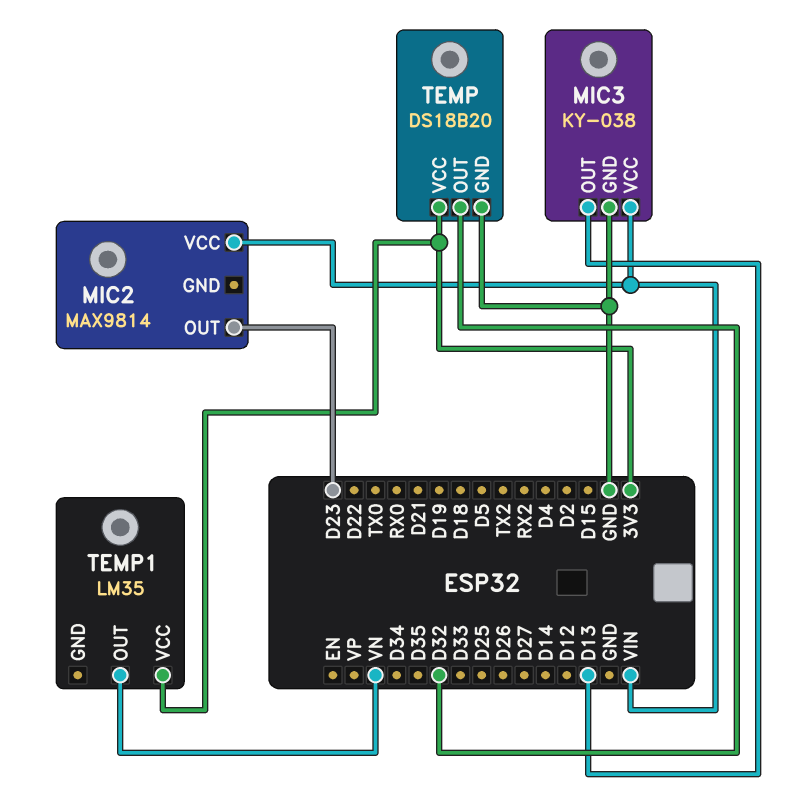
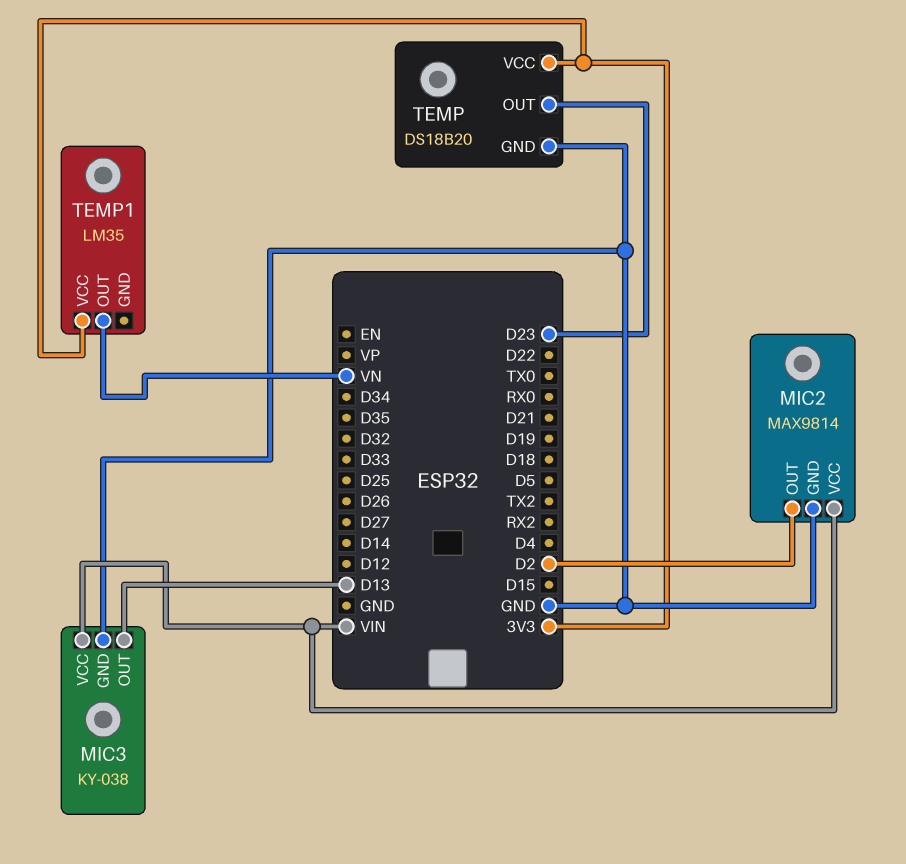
MIC2 pin GND: none -> GND
MIC2 pin OUT: D23 -> D2
TEMP pin OUT: D32 -> D23

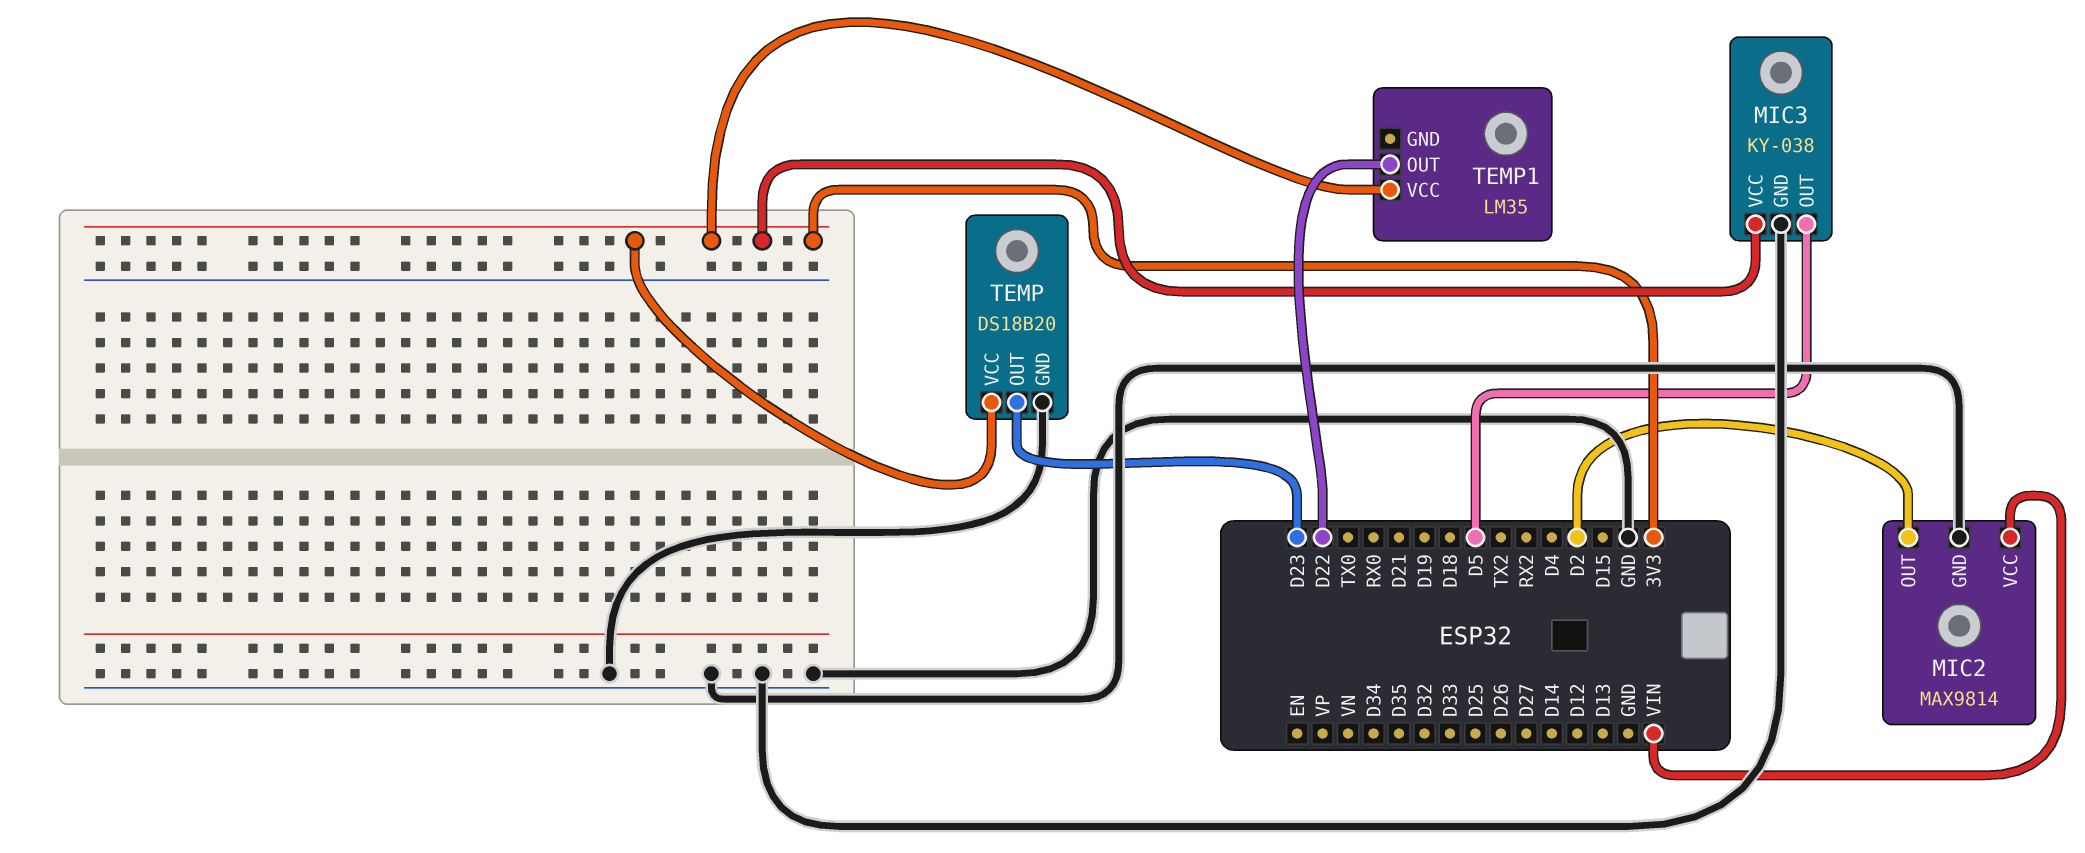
MIC3 pin OUT: D13 -> D5
MIC3 pin VCC: VIN -> 3V3
TEMP1 pin OUT: VN -> D22

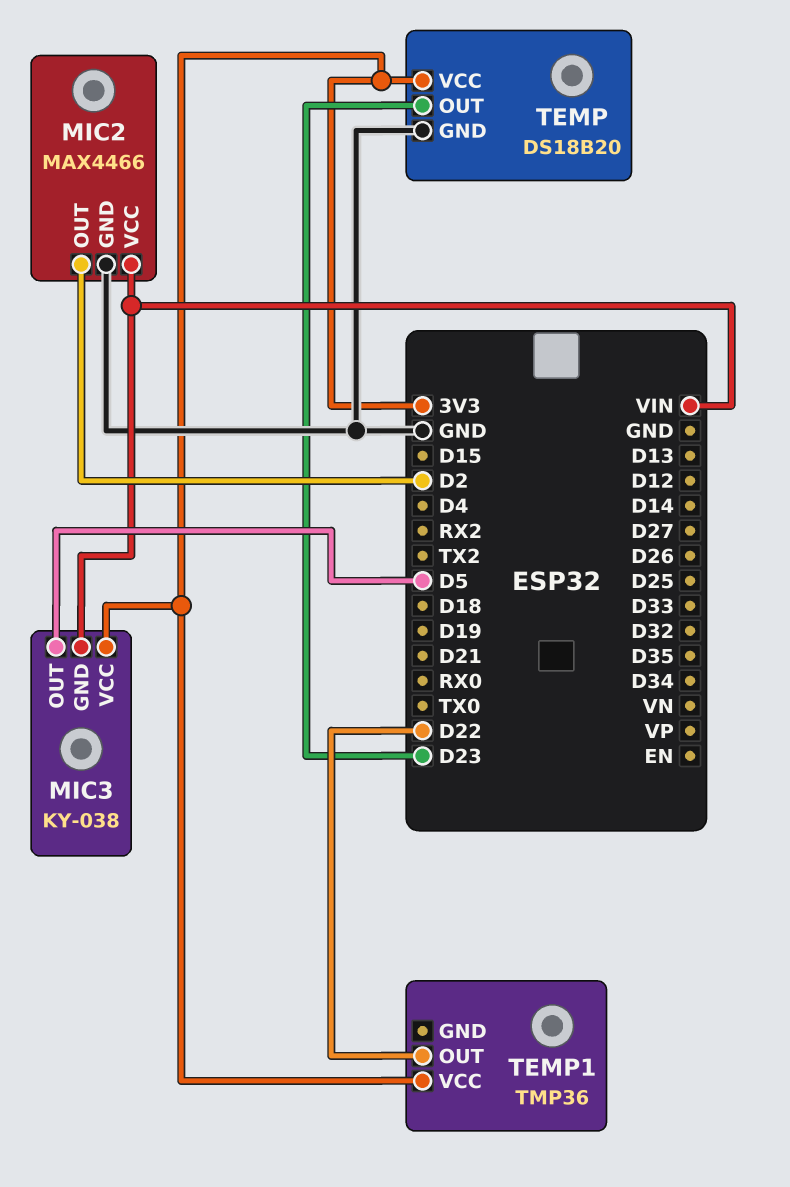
MIC2: MAX9814 -> MAX4466
MIC3 pin GND: GND -> VIN
TEMP1: LM35 -> TMP36

